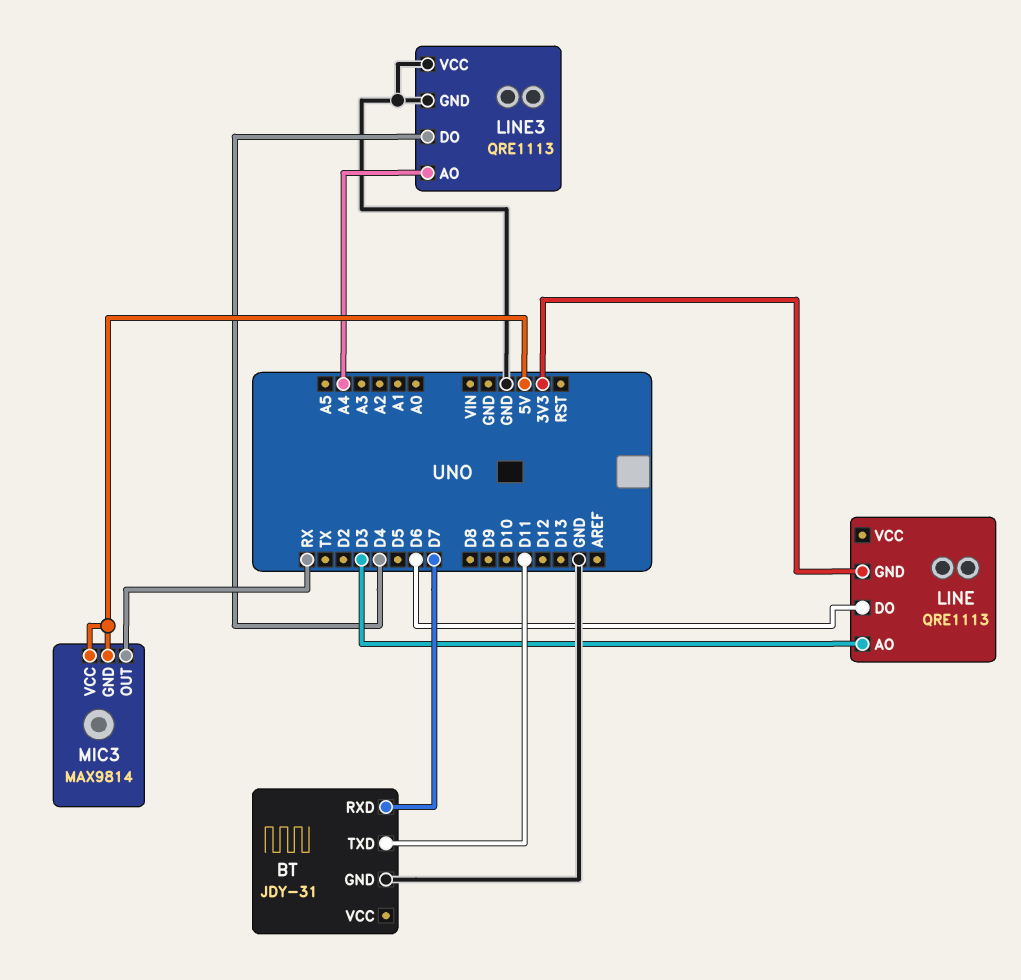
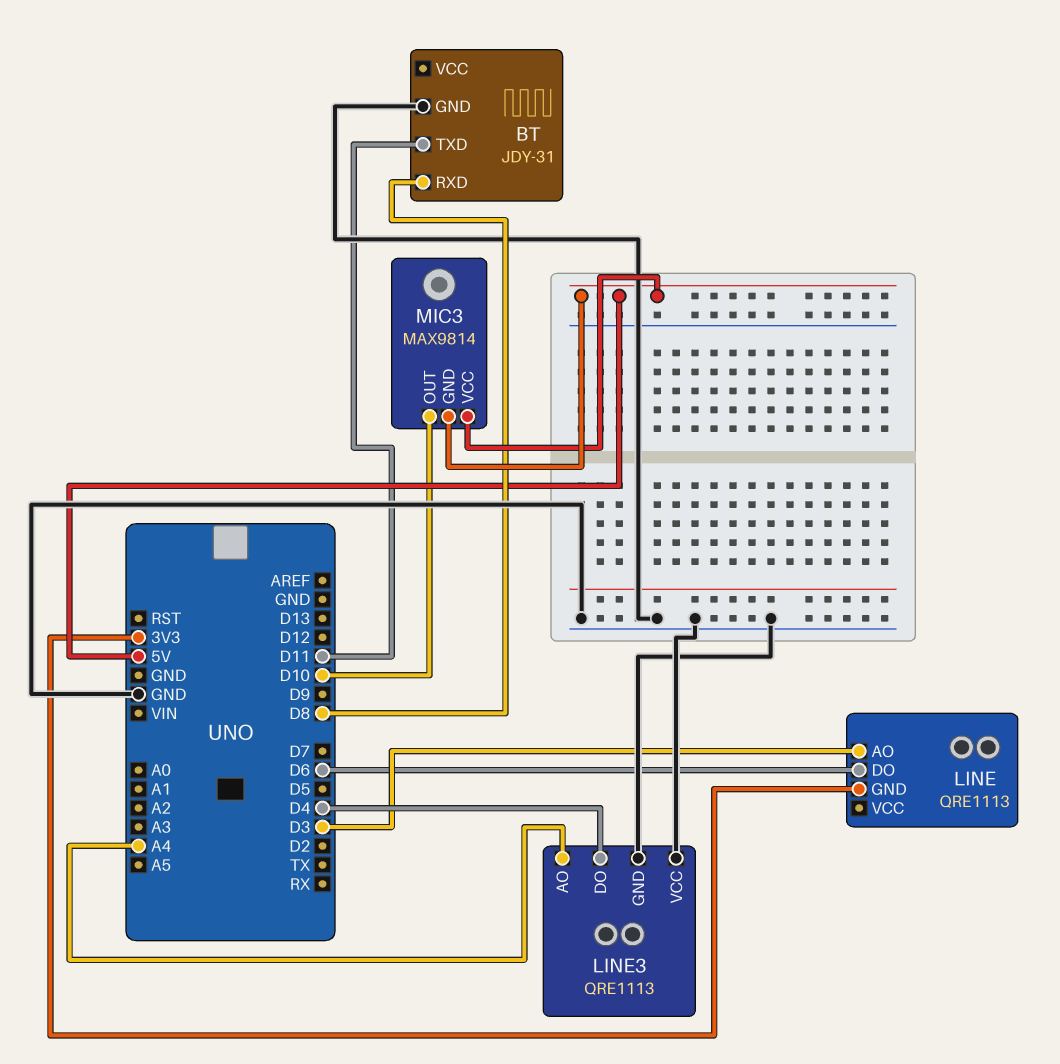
BT pin RXD: D7 -> D8
MIC3 pin OUT: RX -> D10

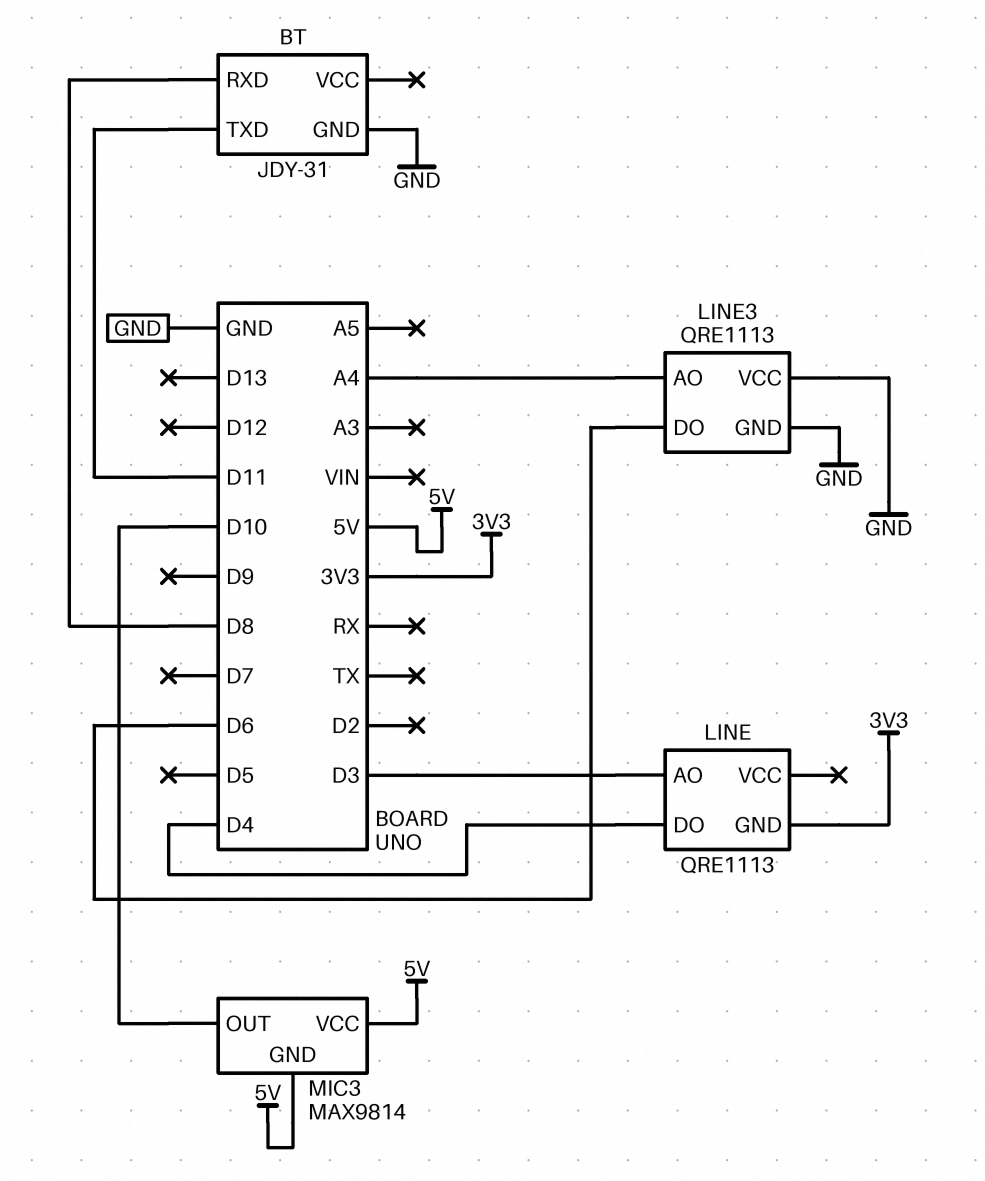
LINE pin DO: D6 -> D4
LINE3 pin DO: D4 -> D6

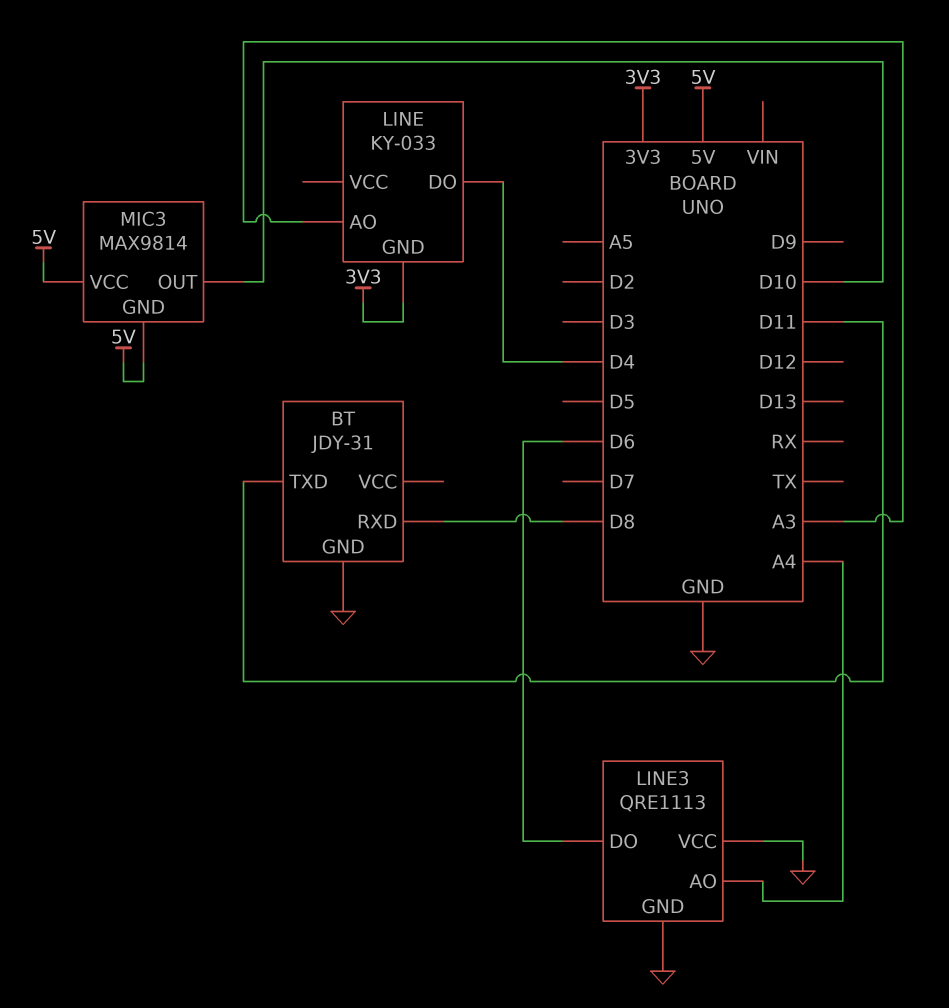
LINE: QRE1113 -> KY-033
LINE pin AO: D3 -> A3

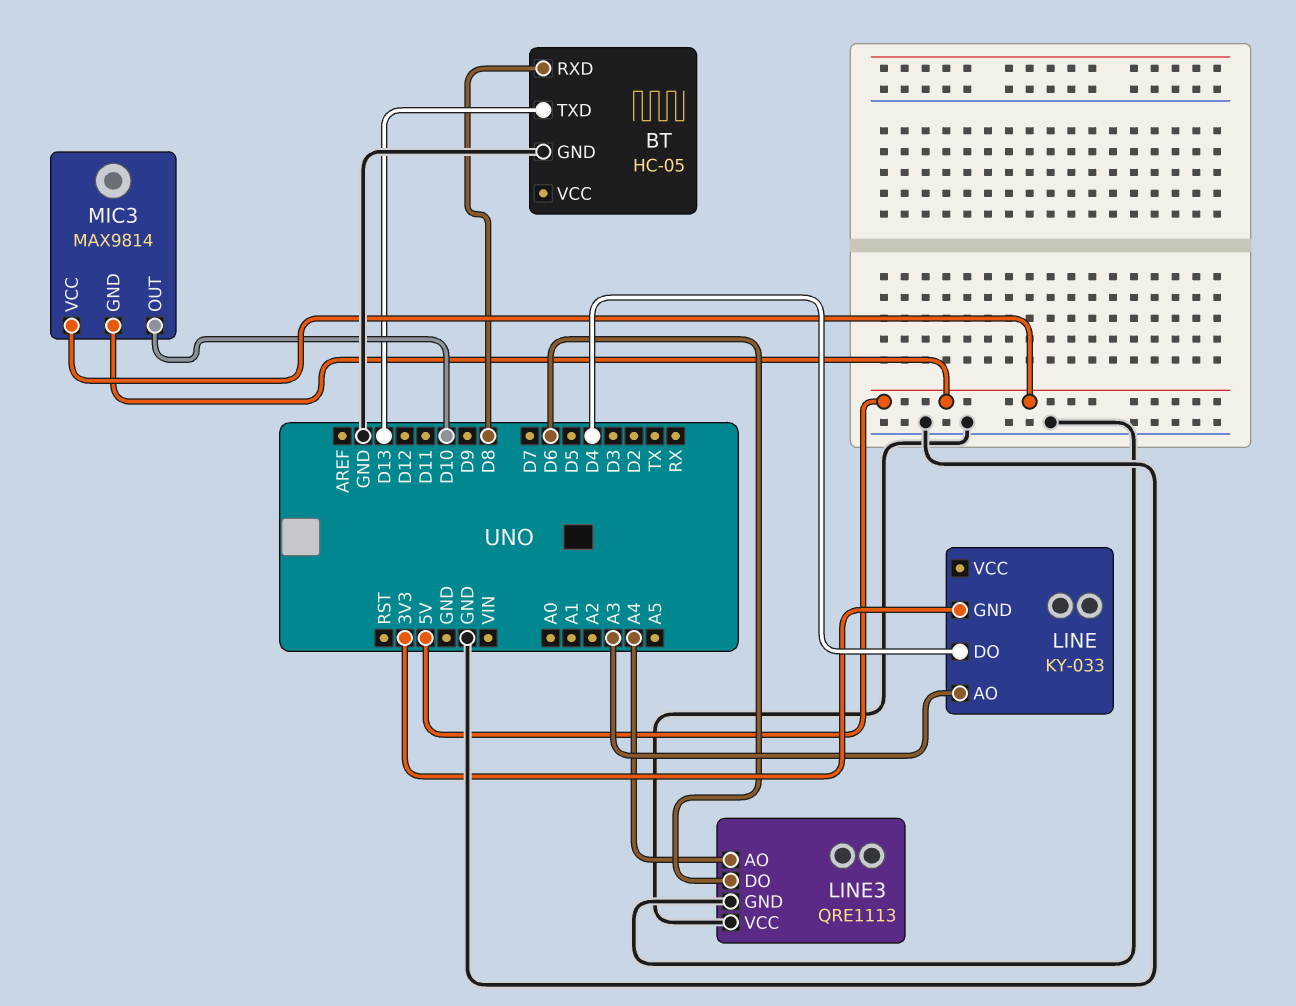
BT: JDY-31 -> HC-05
BT pin TXD: D11 -> D13

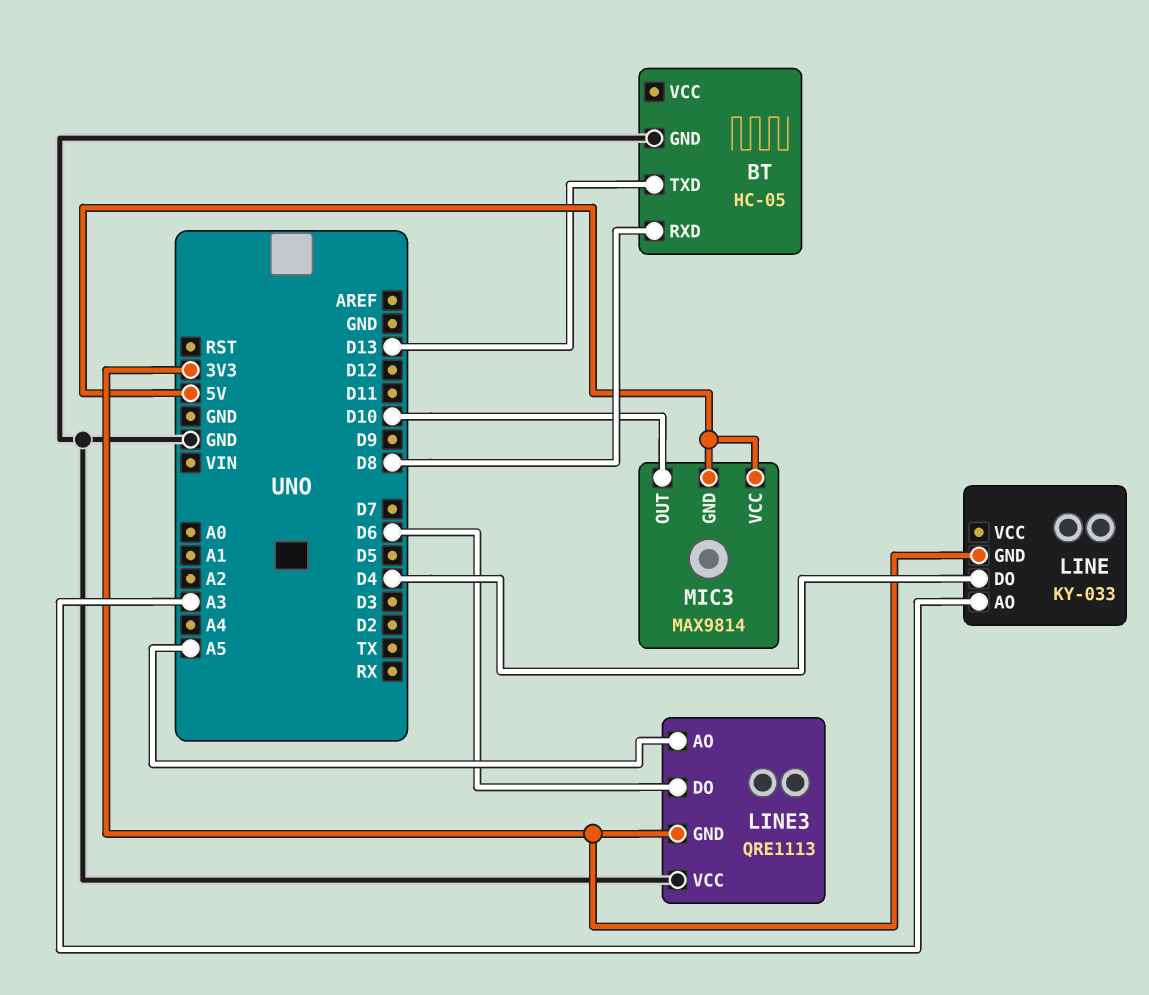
LINE3 pin AO: A4 -> A5
LINE3 pin GND: GND -> 3V3

